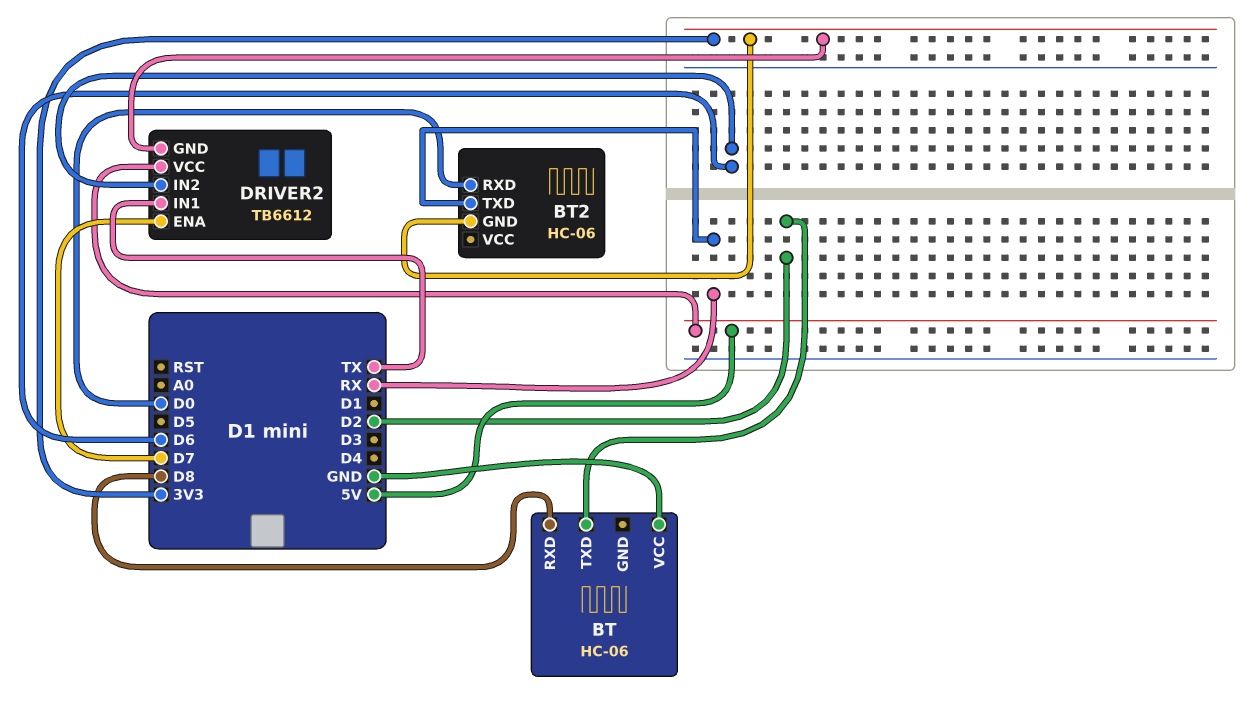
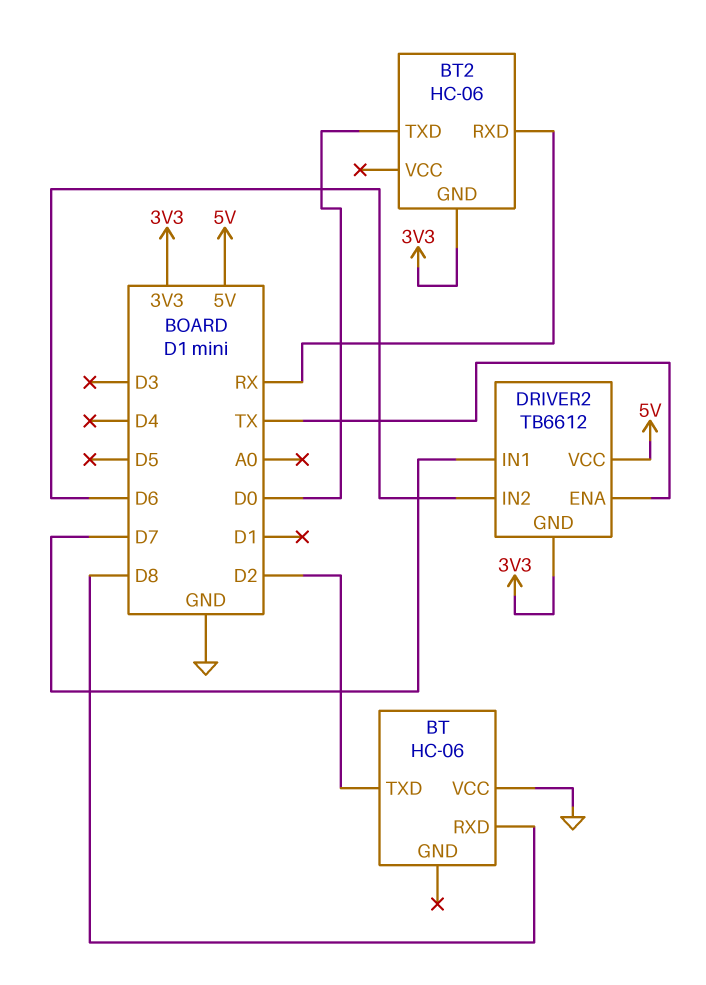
BT2 pin RXD: D0 -> RX
BT2 pin TXD: RX -> D0
DRIVER2 pin ENA: D7 -> TX
DRIVER2 pin IN1: TX -> D7

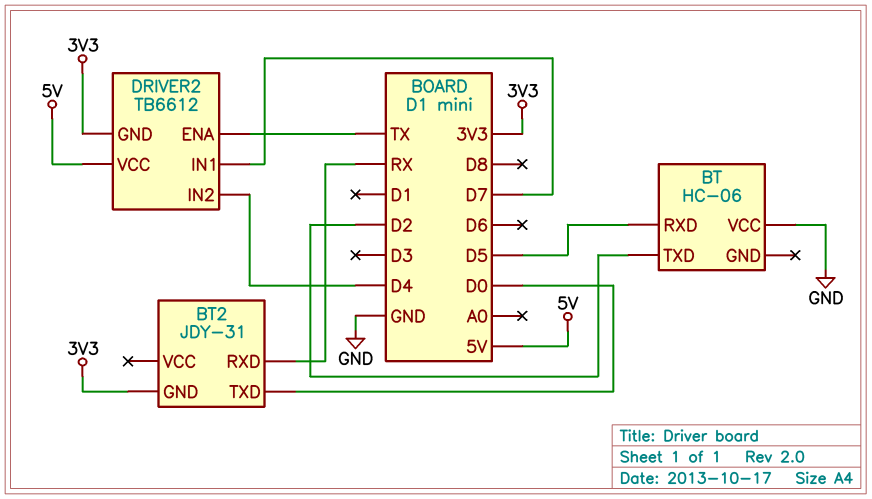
BT pin RXD: D8 -> D5
BT2: HC-06 -> JDY-31
DRIVER2 pin IN2: D6 -> D4

